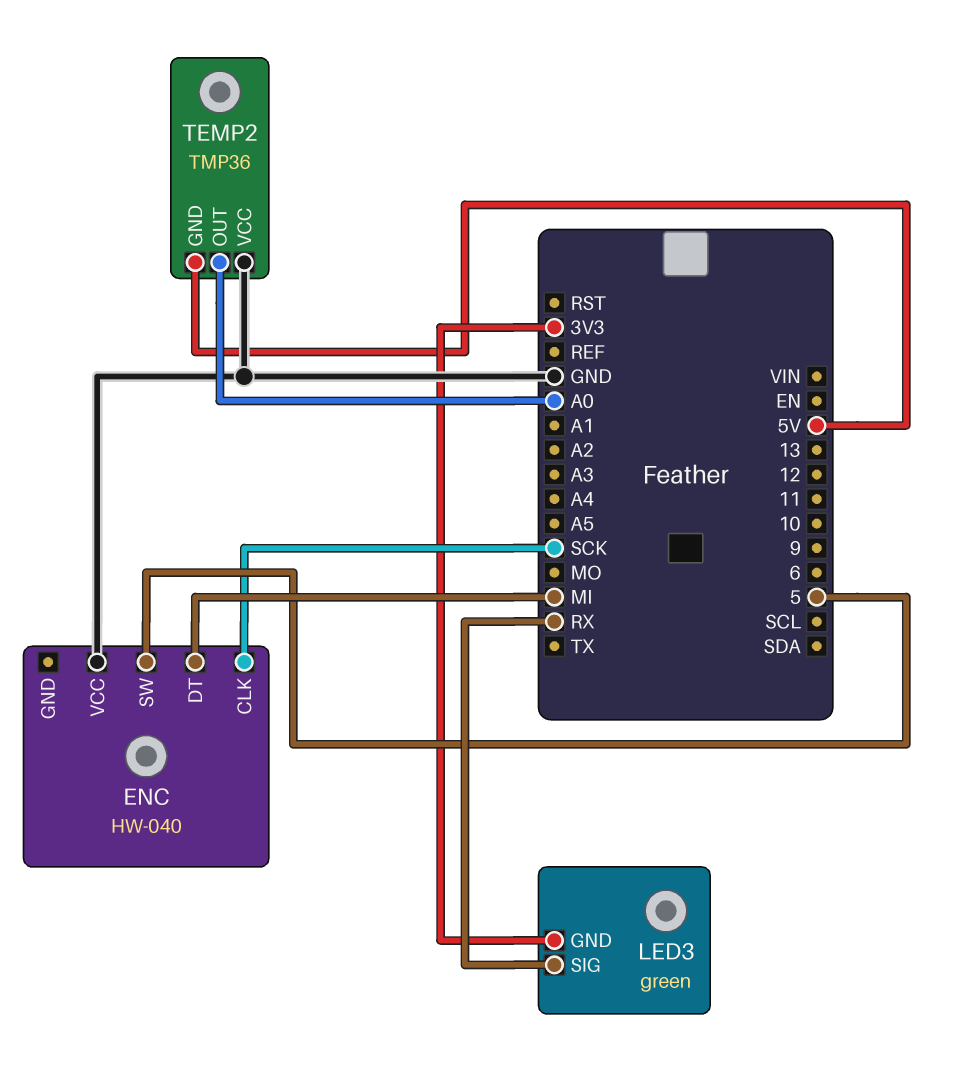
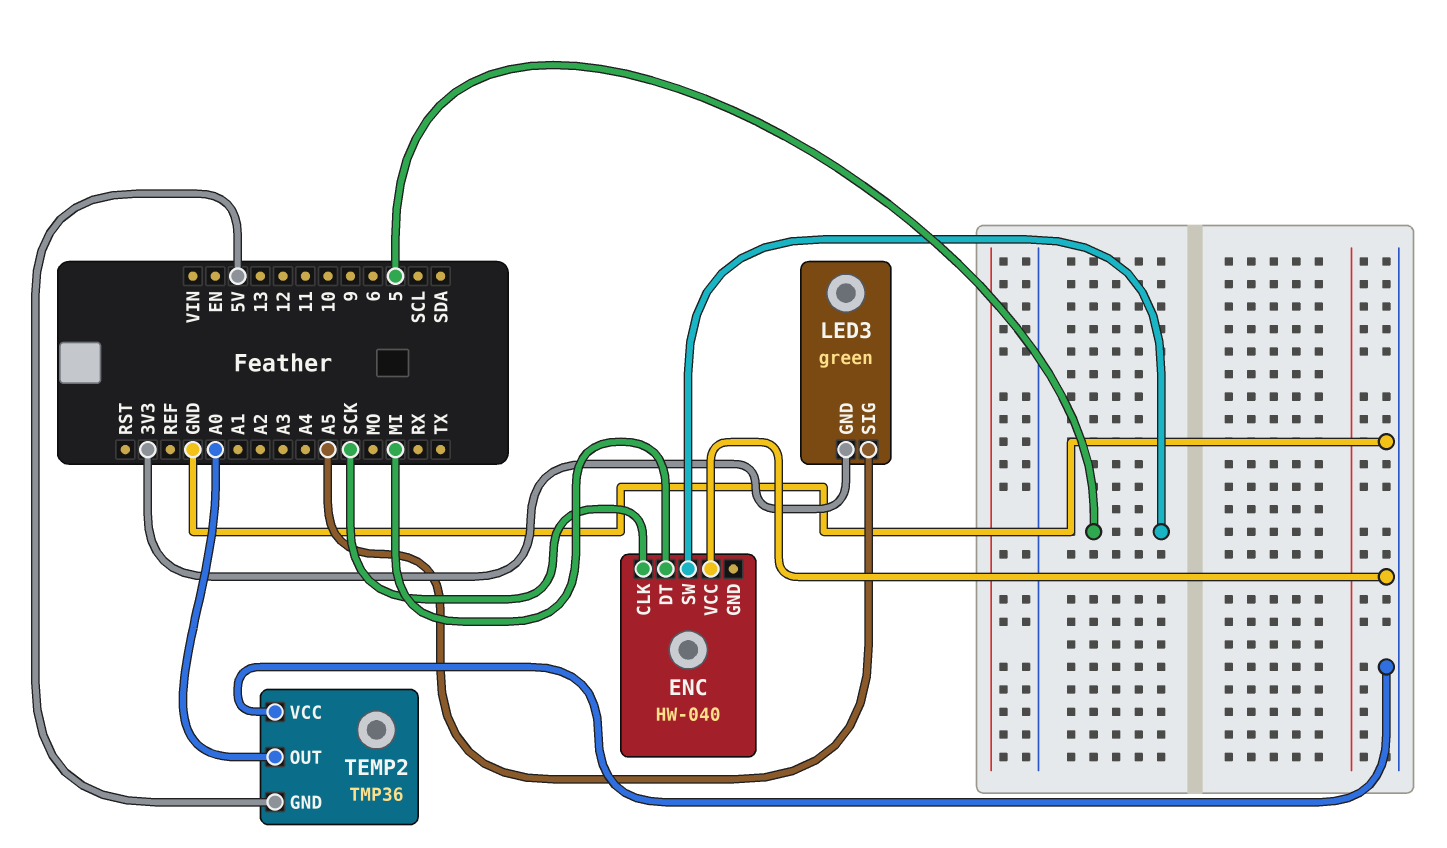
LED3 pin SIG: RX -> A5

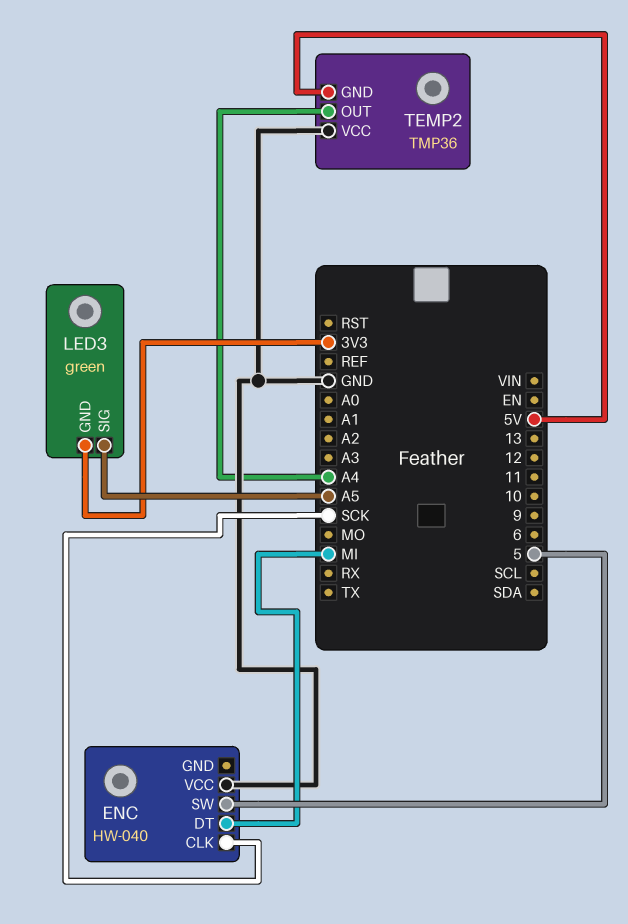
TEMP2 pin OUT: A0 -> A4

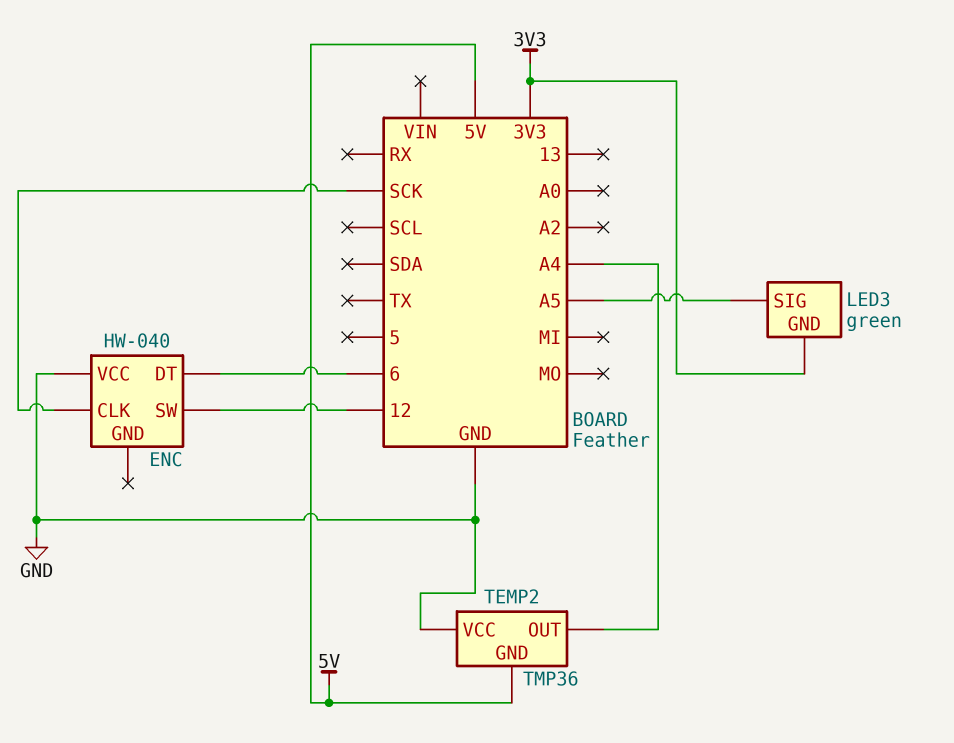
ENC pin DT: MI -> 6
ENC pin SW: 5 -> 12

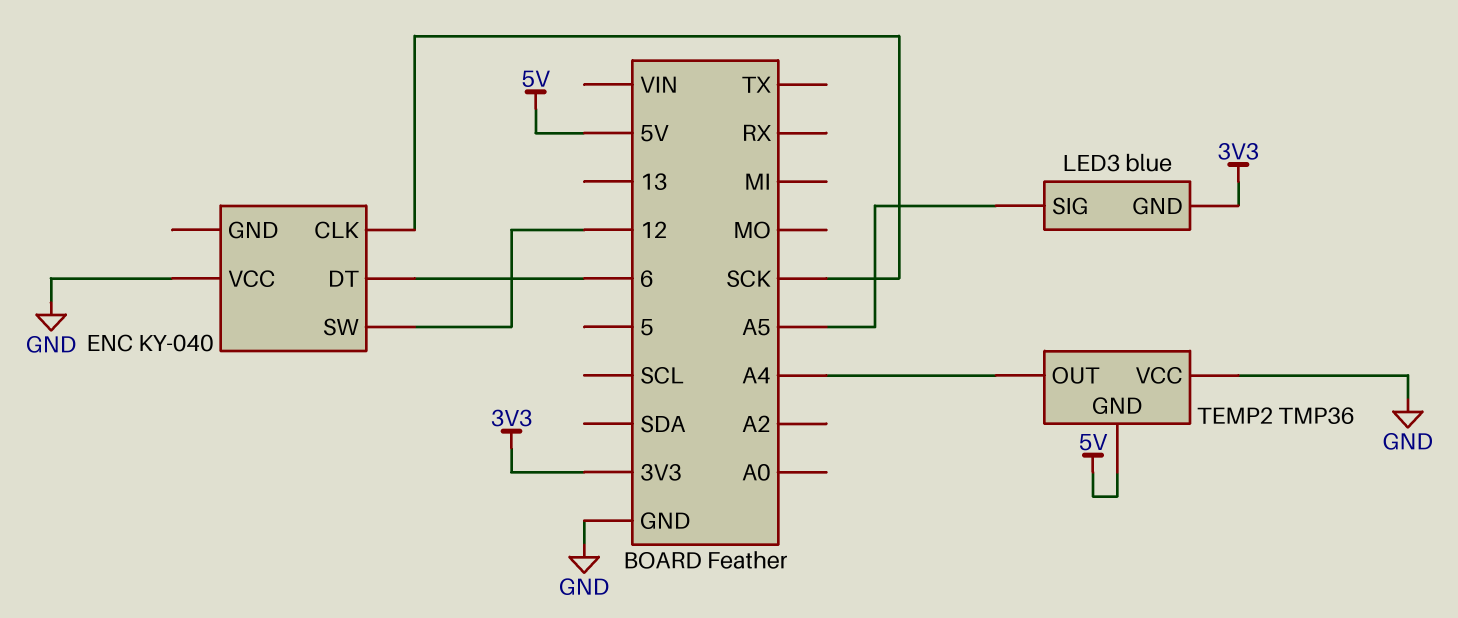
ENC: HW-040 -> KY-040
LED3: green -> blue

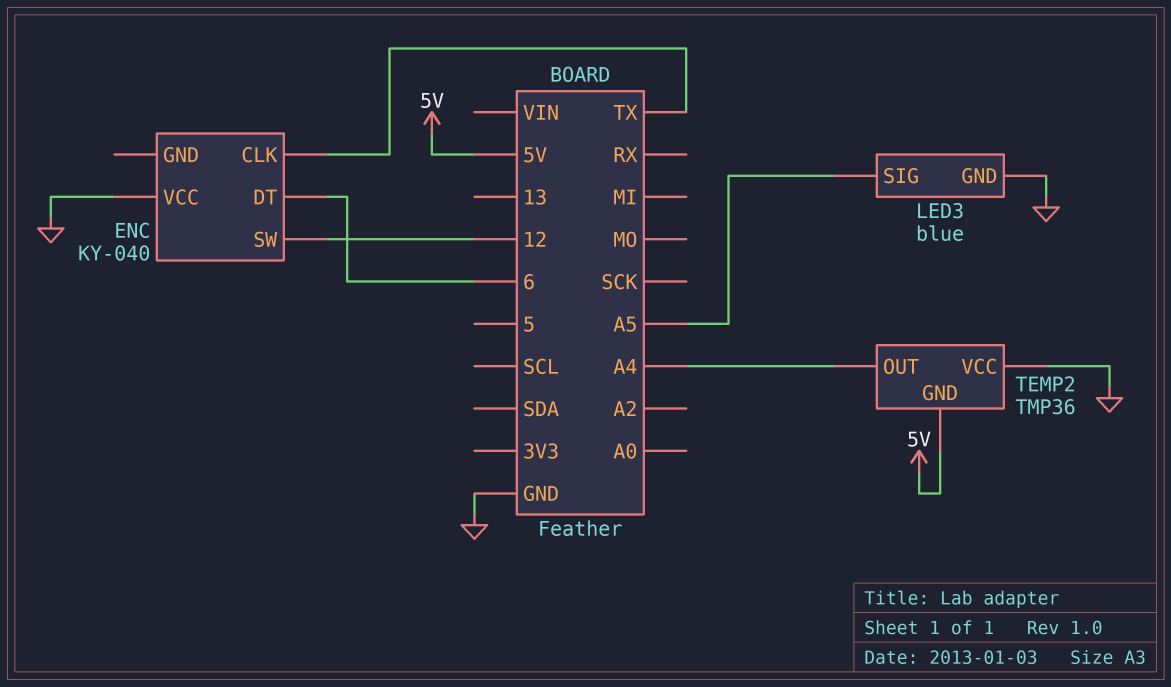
ENC pin CLK: SCK -> TX
LED3 pin GND: 3V3 -> GND

